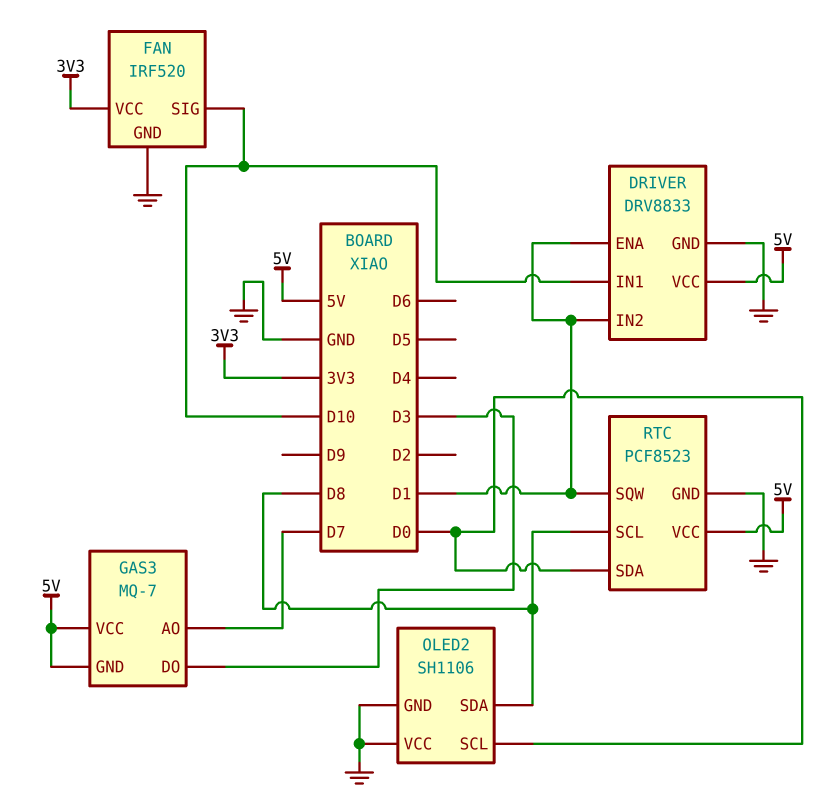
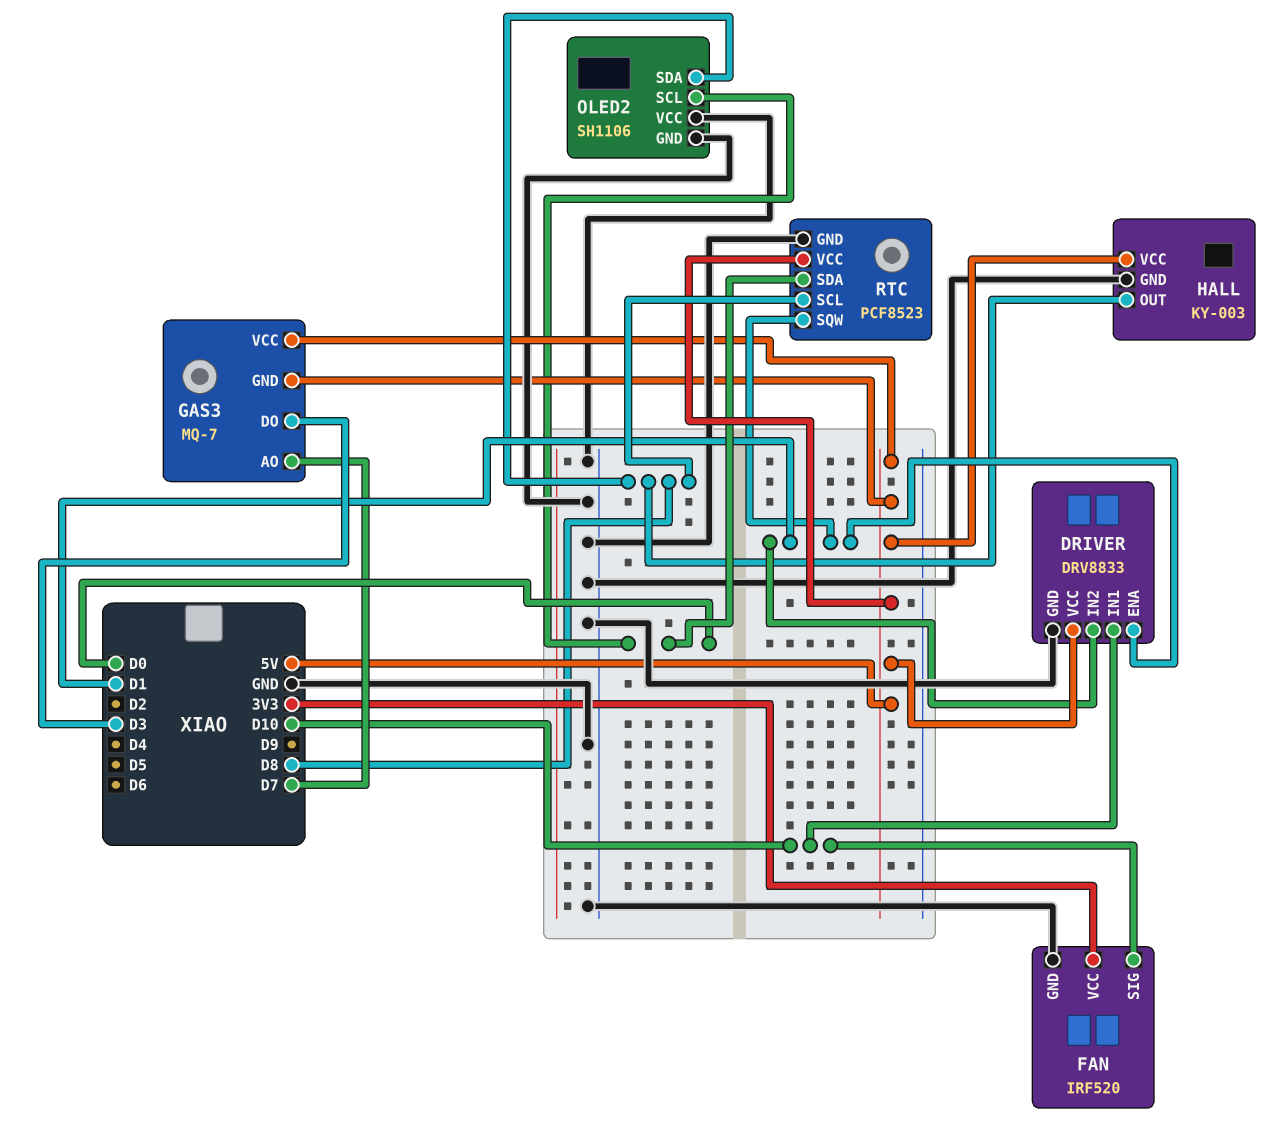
HALL: none -> KY-003
HALL pin GND: none -> GND
HALL pin OUT: none -> D8
HALL pin VCC: none -> 5V

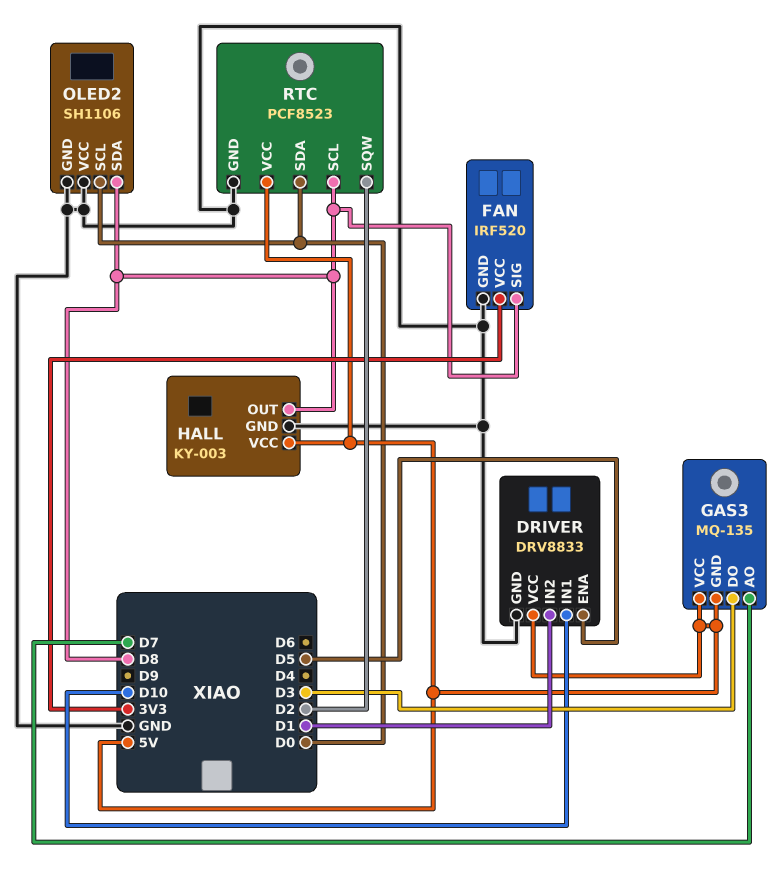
DRIVER pin ENA: D1 -> D5
FAN pin SIG: D10 -> D8
GAS3: MQ-7 -> MQ-135
RTC pin SQW: D1 -> D2

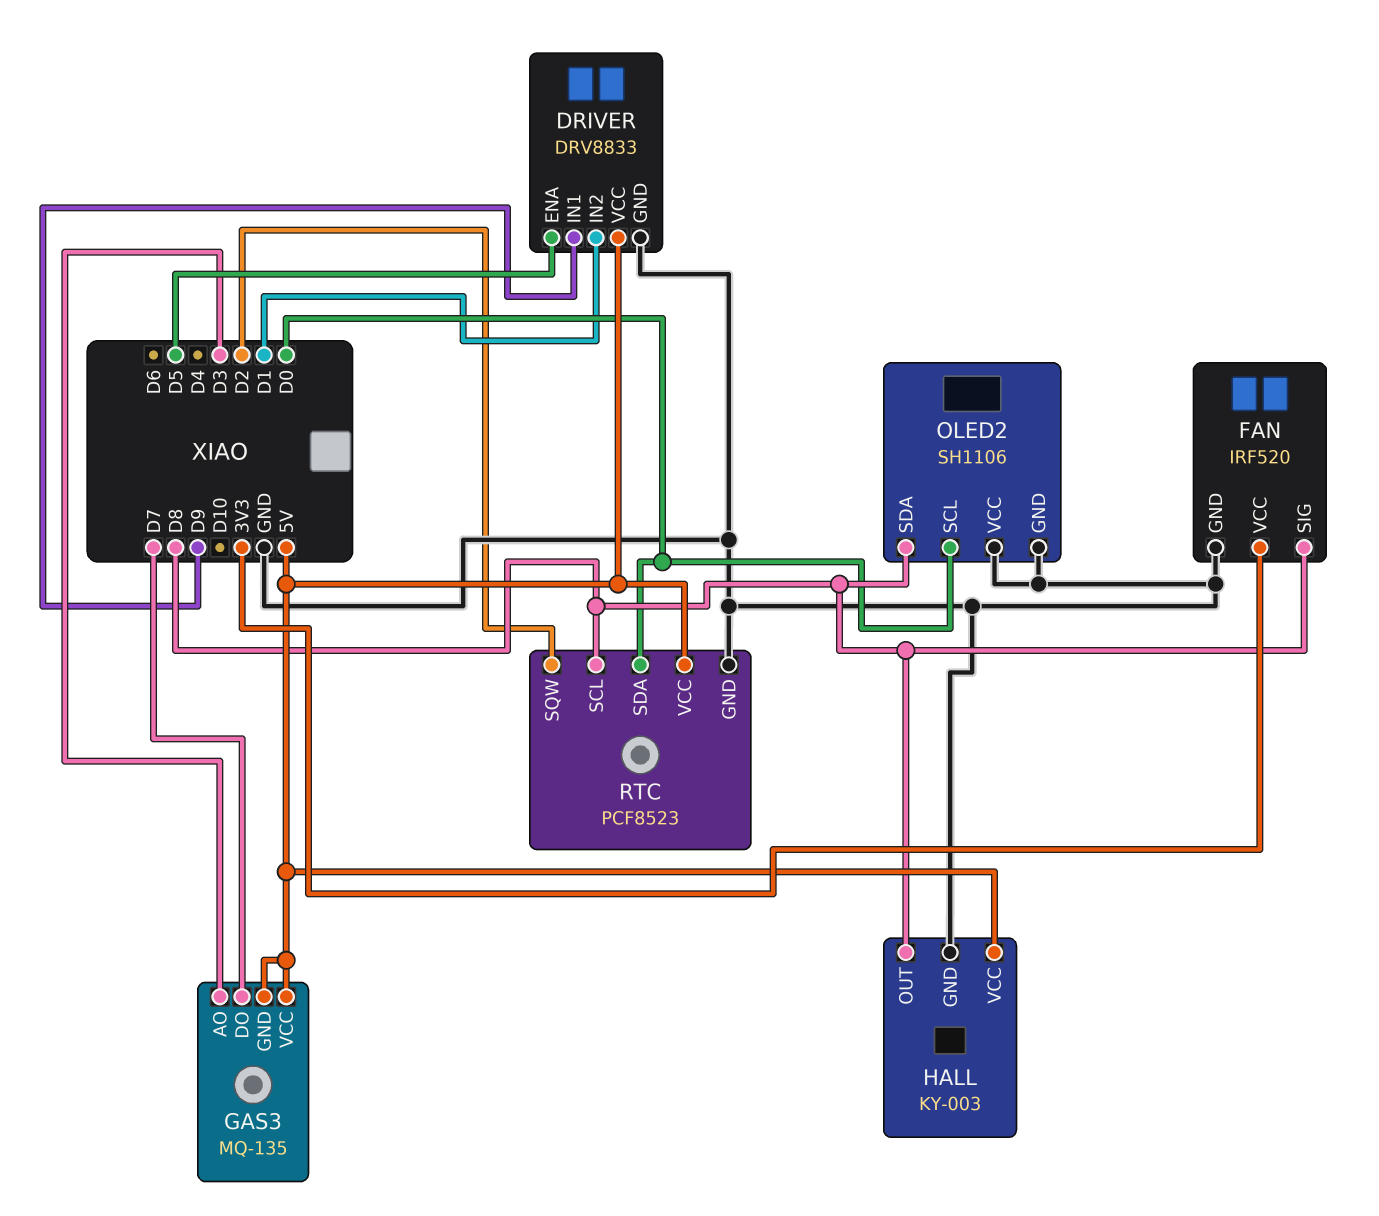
DRIVER pin IN1: D10 -> D9
GAS3 pin AO: D7 -> D3
GAS3 pin DO: D3 -> D7

